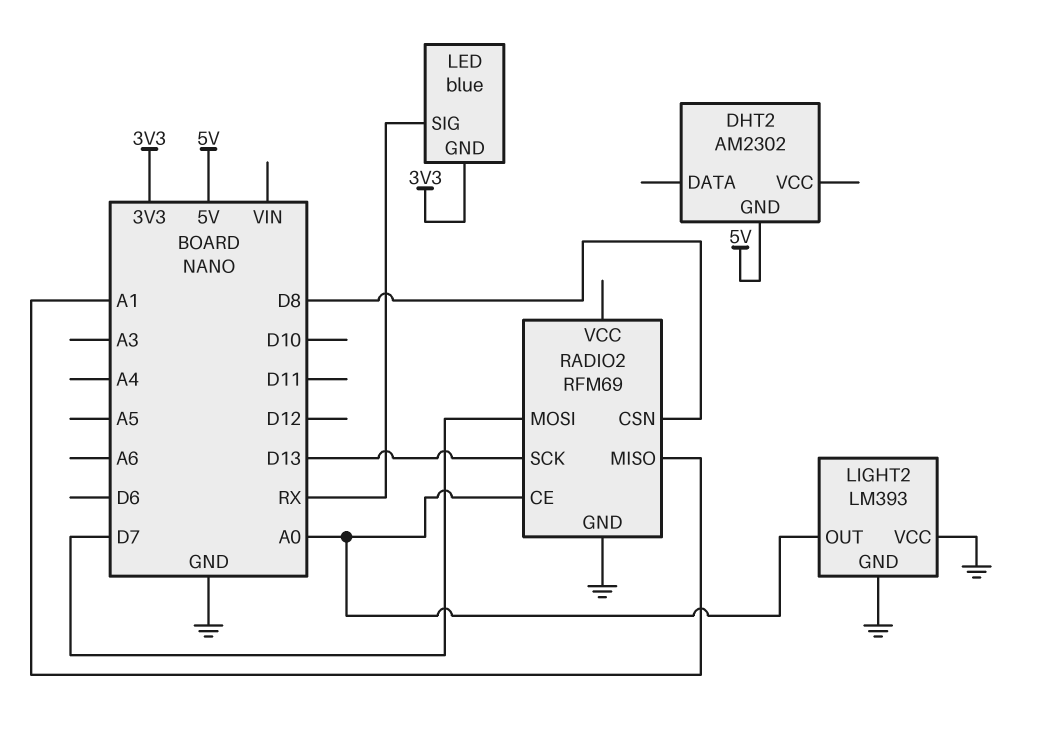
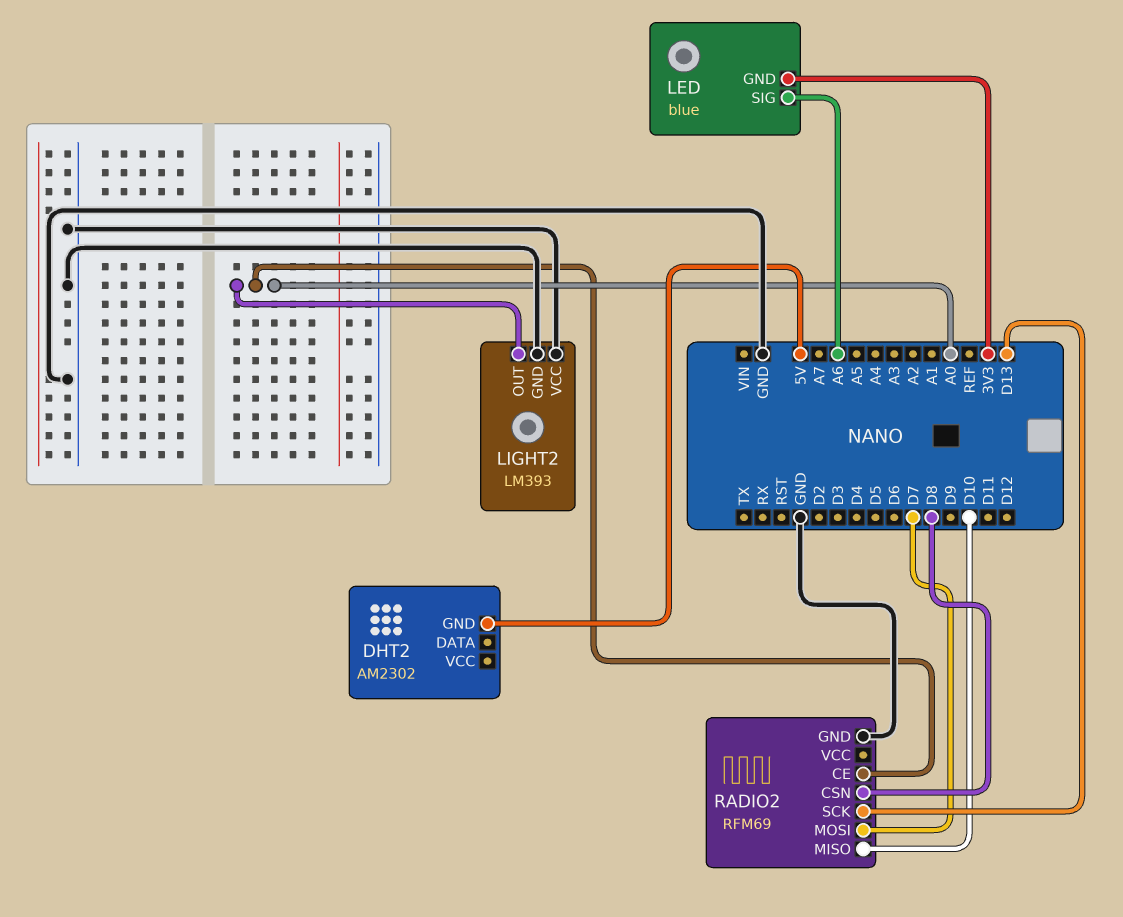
LED pin SIG: RX -> A6
RADIO2 pin MISO: A1 -> D10

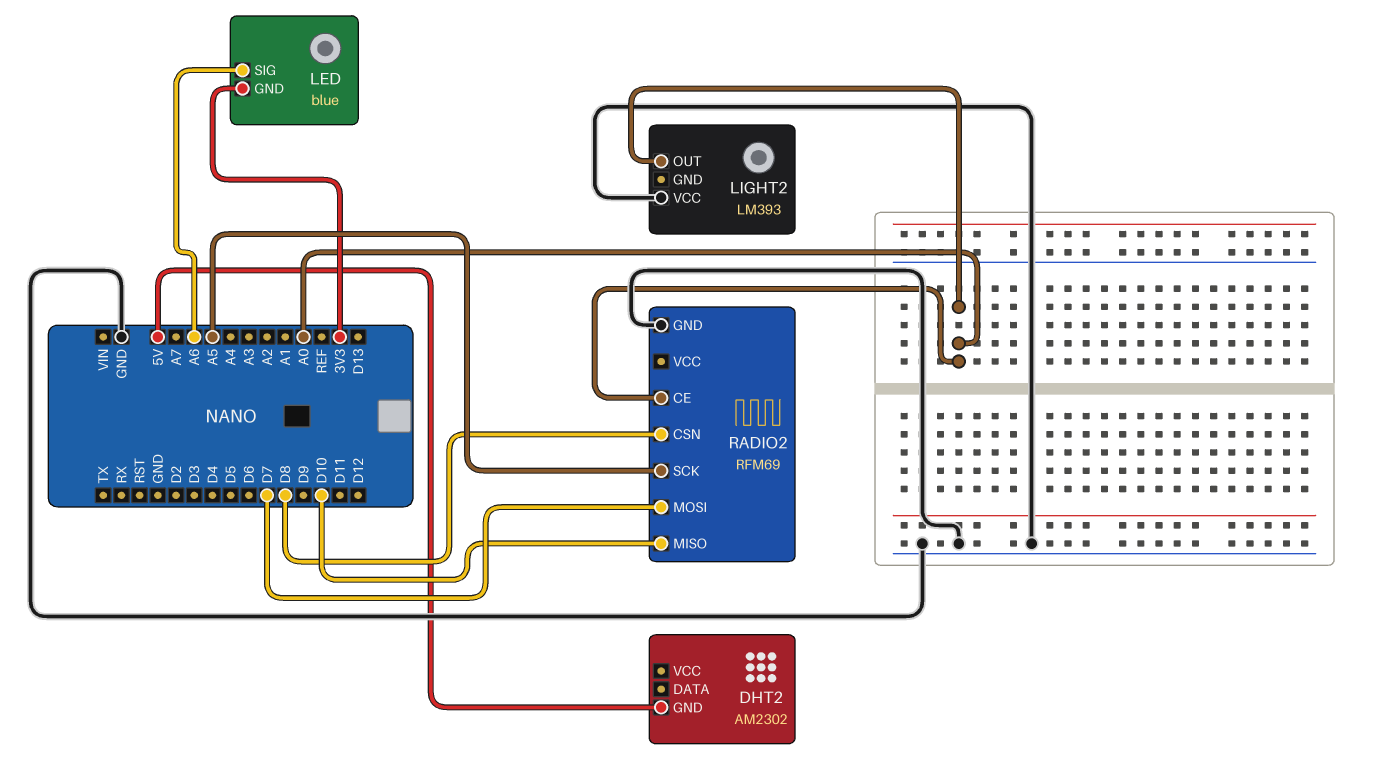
LIGHT2 pin GND: GND -> none
RADIO2 pin SCK: D13 -> A5

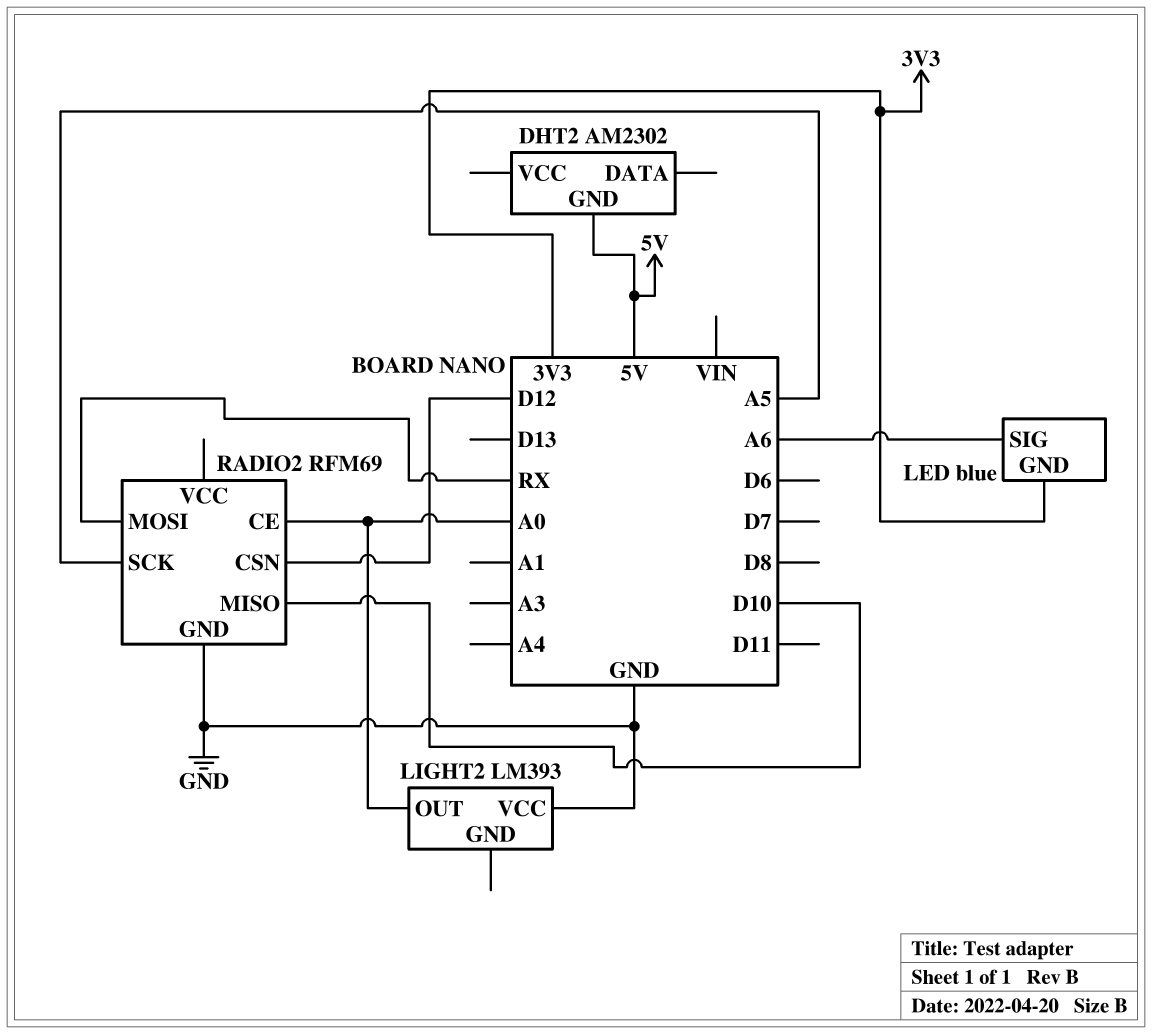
RADIO2 pin CSN: D8 -> D12
RADIO2 pin MOSI: D7 -> RX

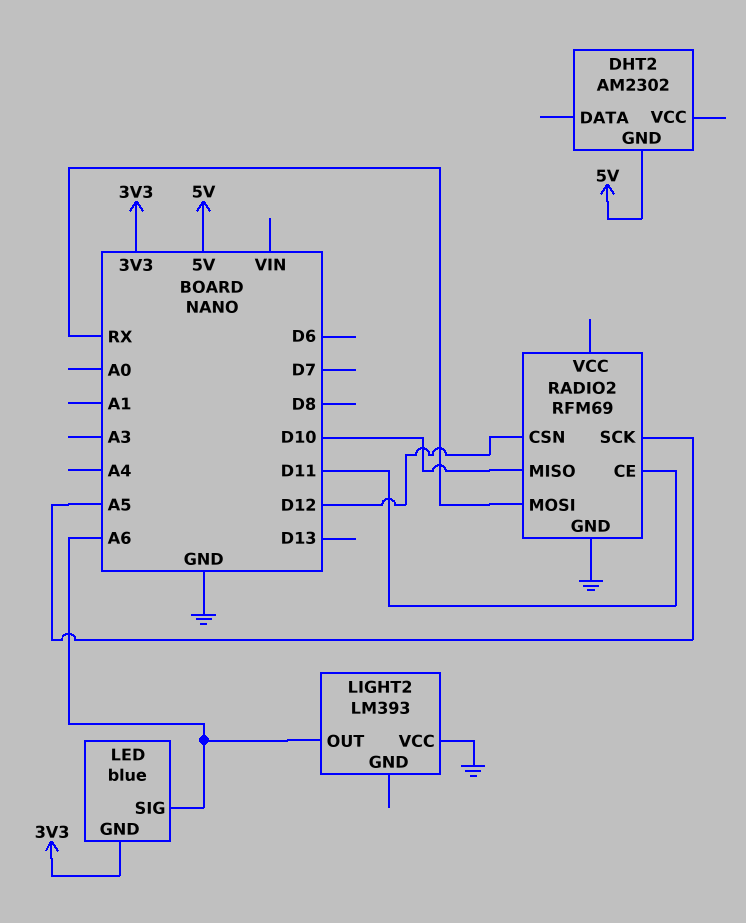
LIGHT2 pin OUT: A0 -> A6
RADIO2 pin CE: A0 -> D11

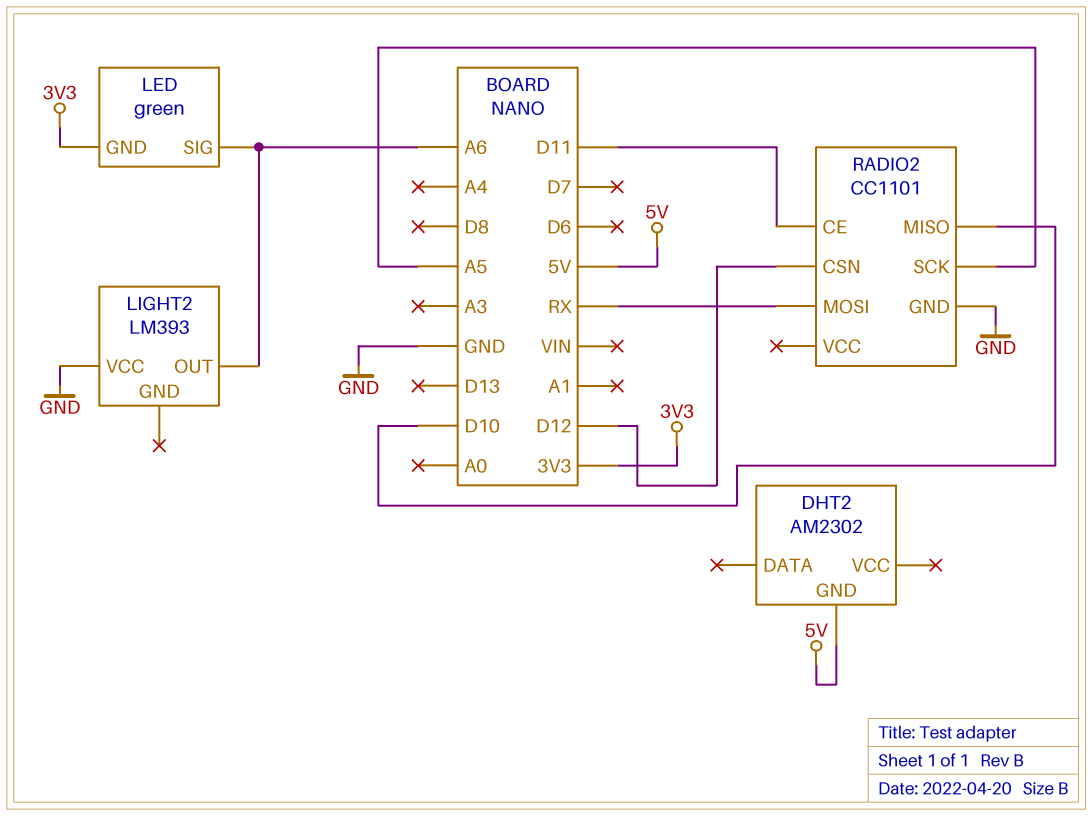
LED: blue -> green
RADIO2: RFM69 -> CC1101

